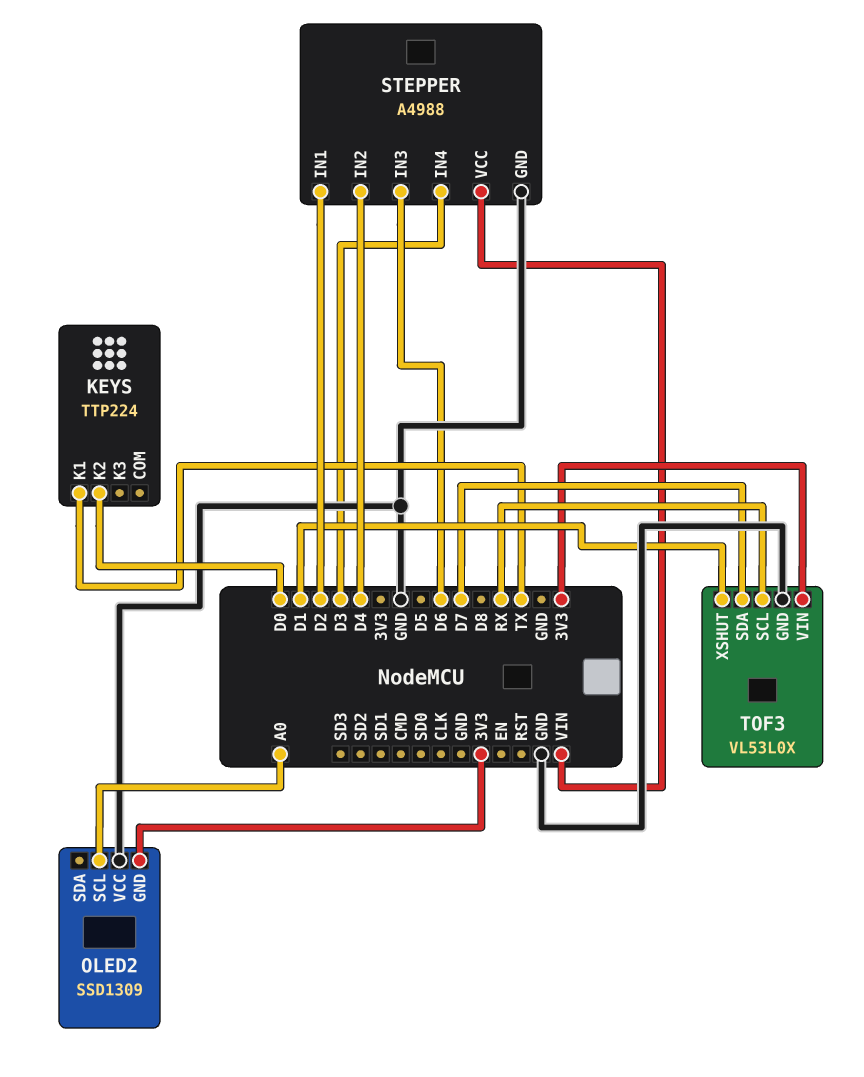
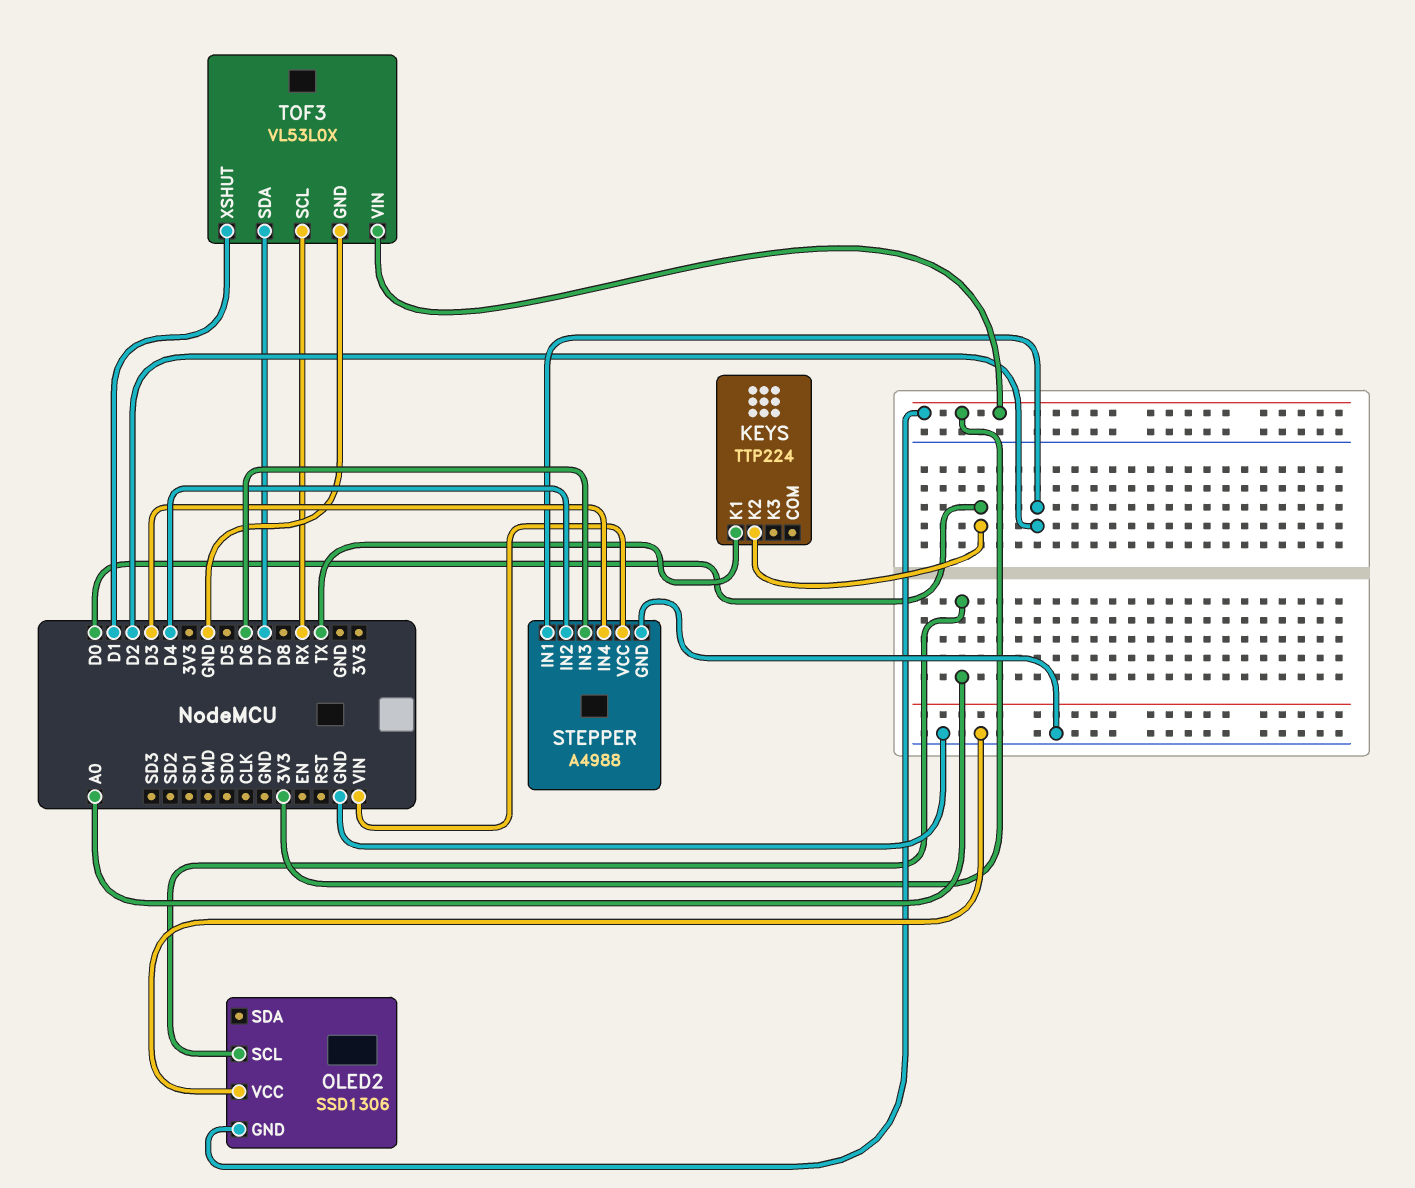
OLED2: SSD1309 -> SSD1306

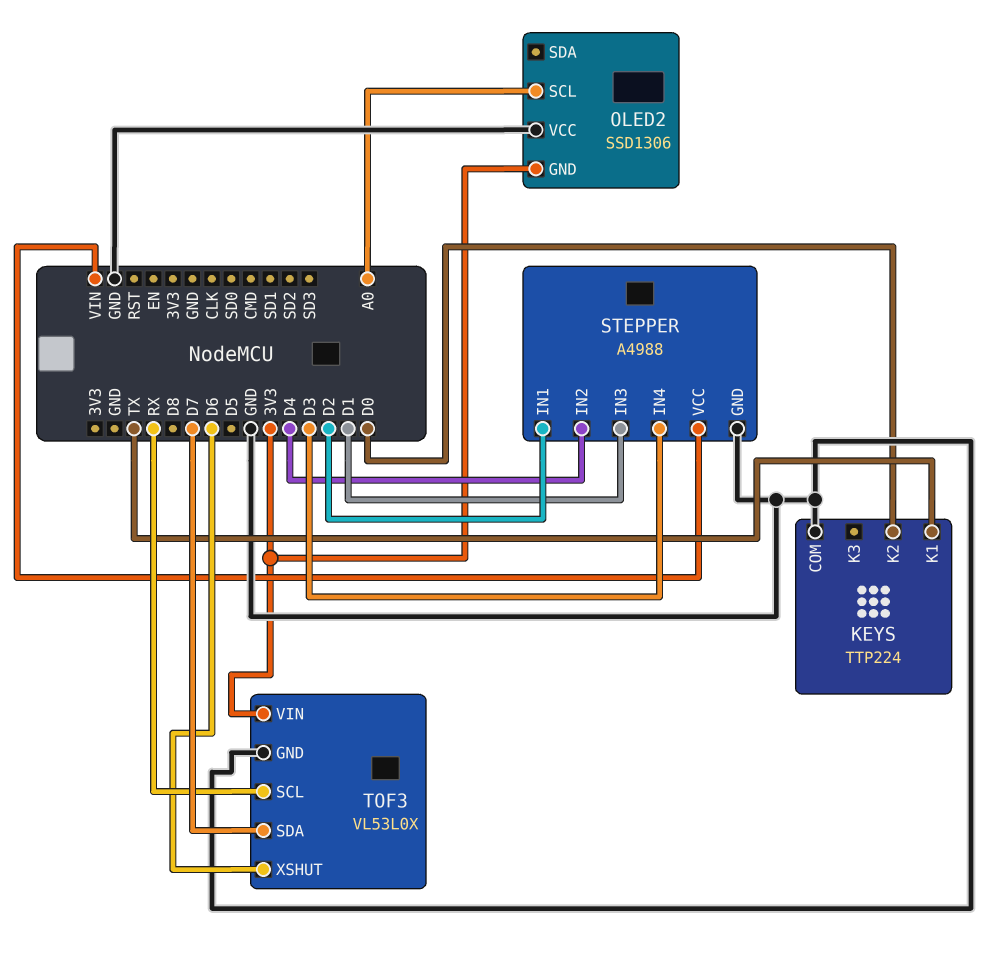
KEYS pin COM: none -> GND
STEPPER pin IN3: D6 -> D1
TOF3 pin XSHUT: D1 -> D6

